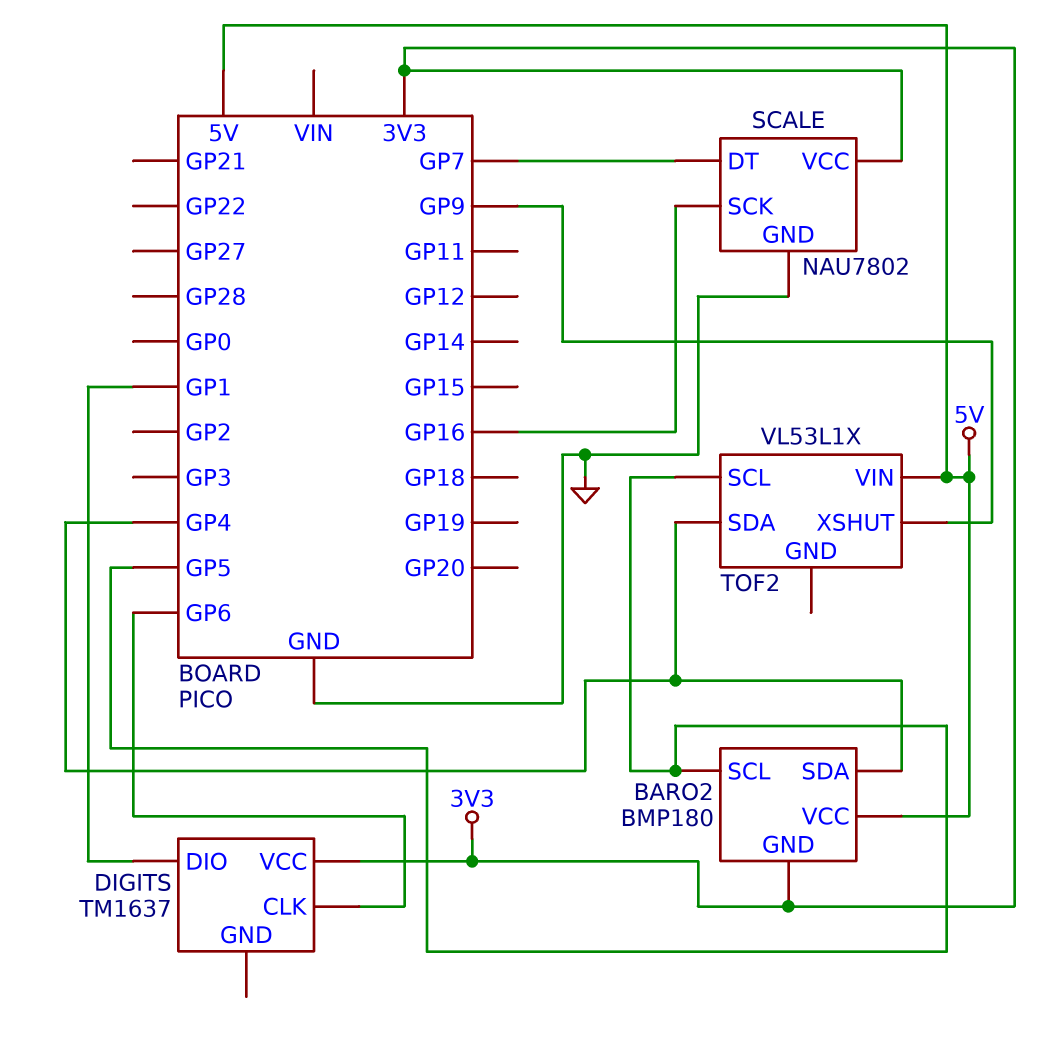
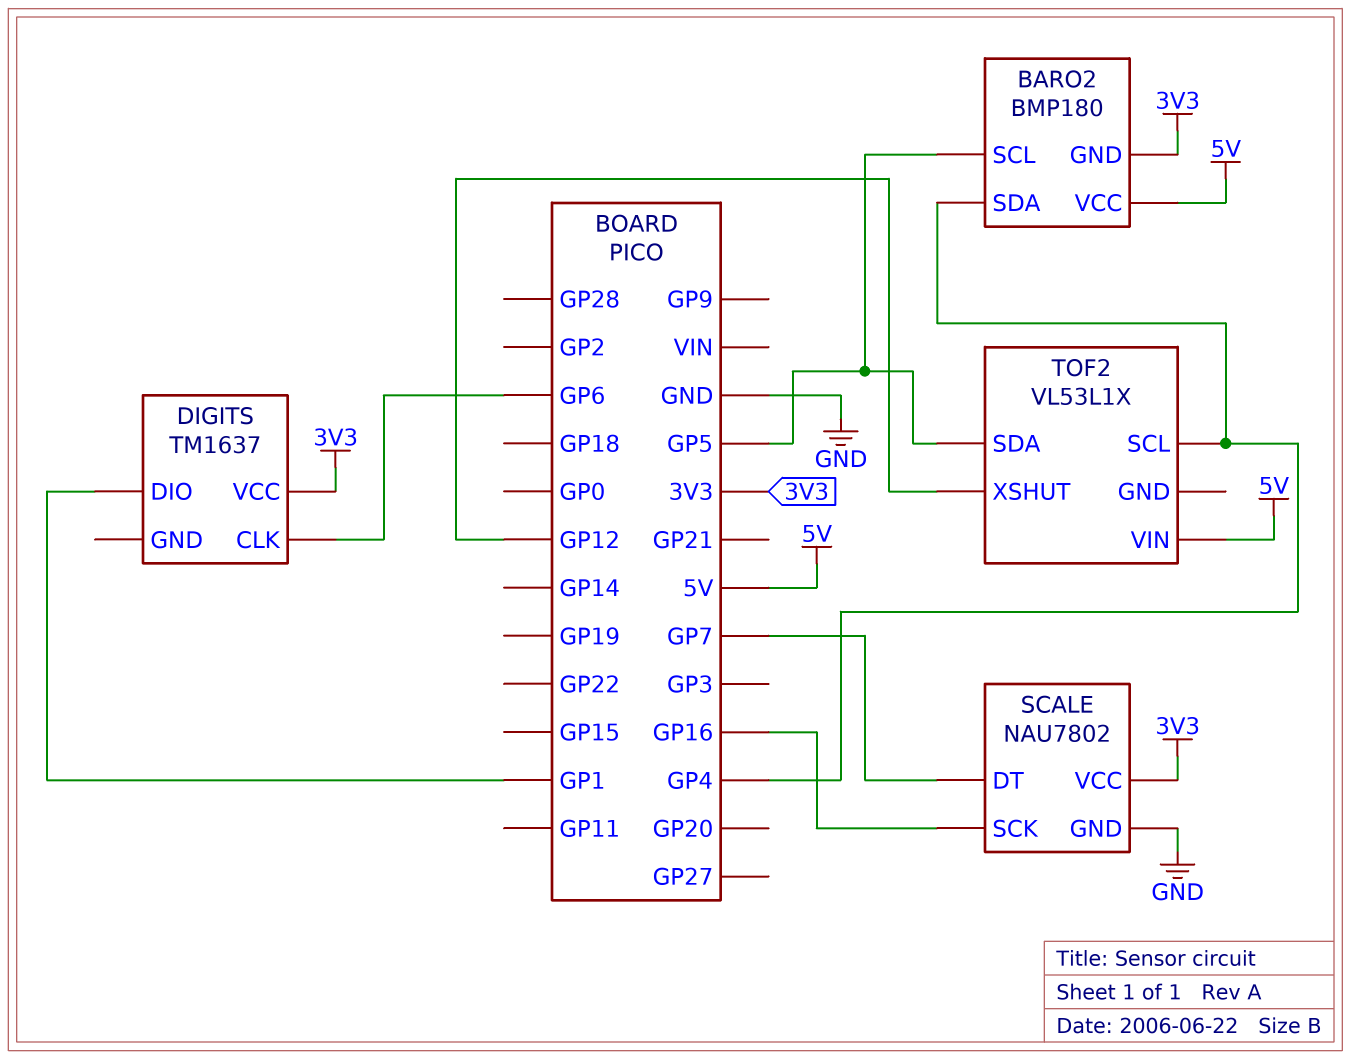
TOF2 pin SCL: GP5 -> GP4
TOF2 pin SDA: GP4 -> GP5
TOF2 pin XSHUT: GP9 -> GP12

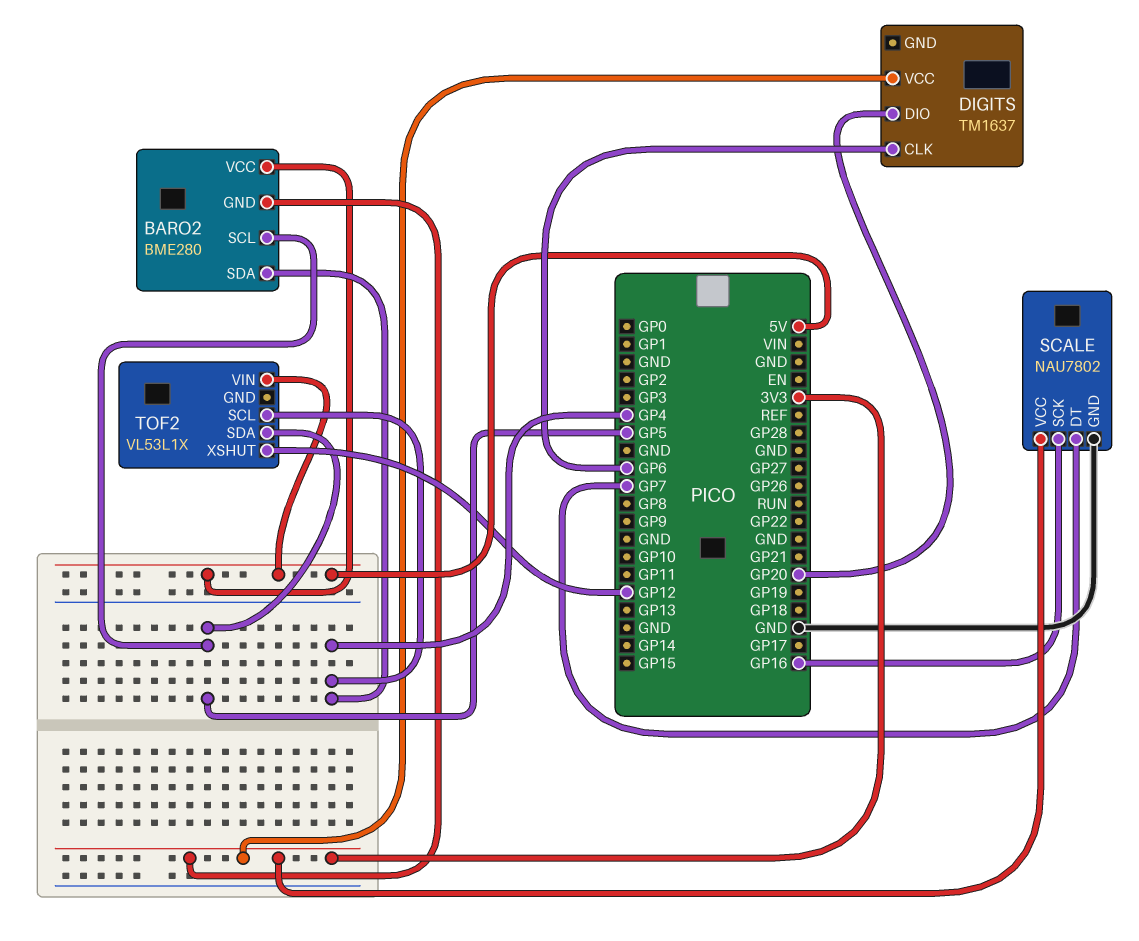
BARO2: BMP180 -> BME280
DIGITS pin DIO: GP1 -> GP20

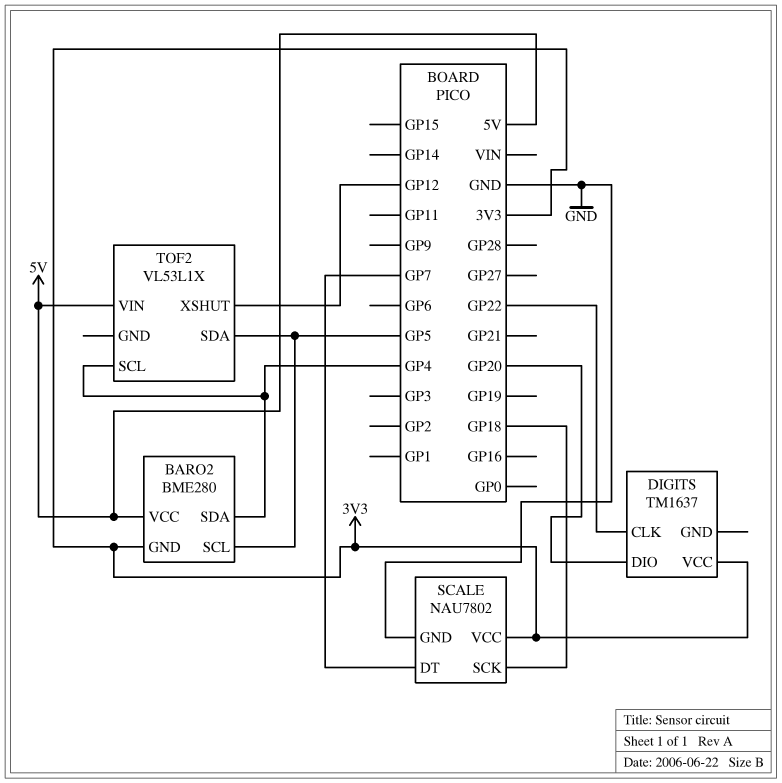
DIGITS pin CLK: GP6 -> GP22
SCALE pin SCK: GP16 -> GP18

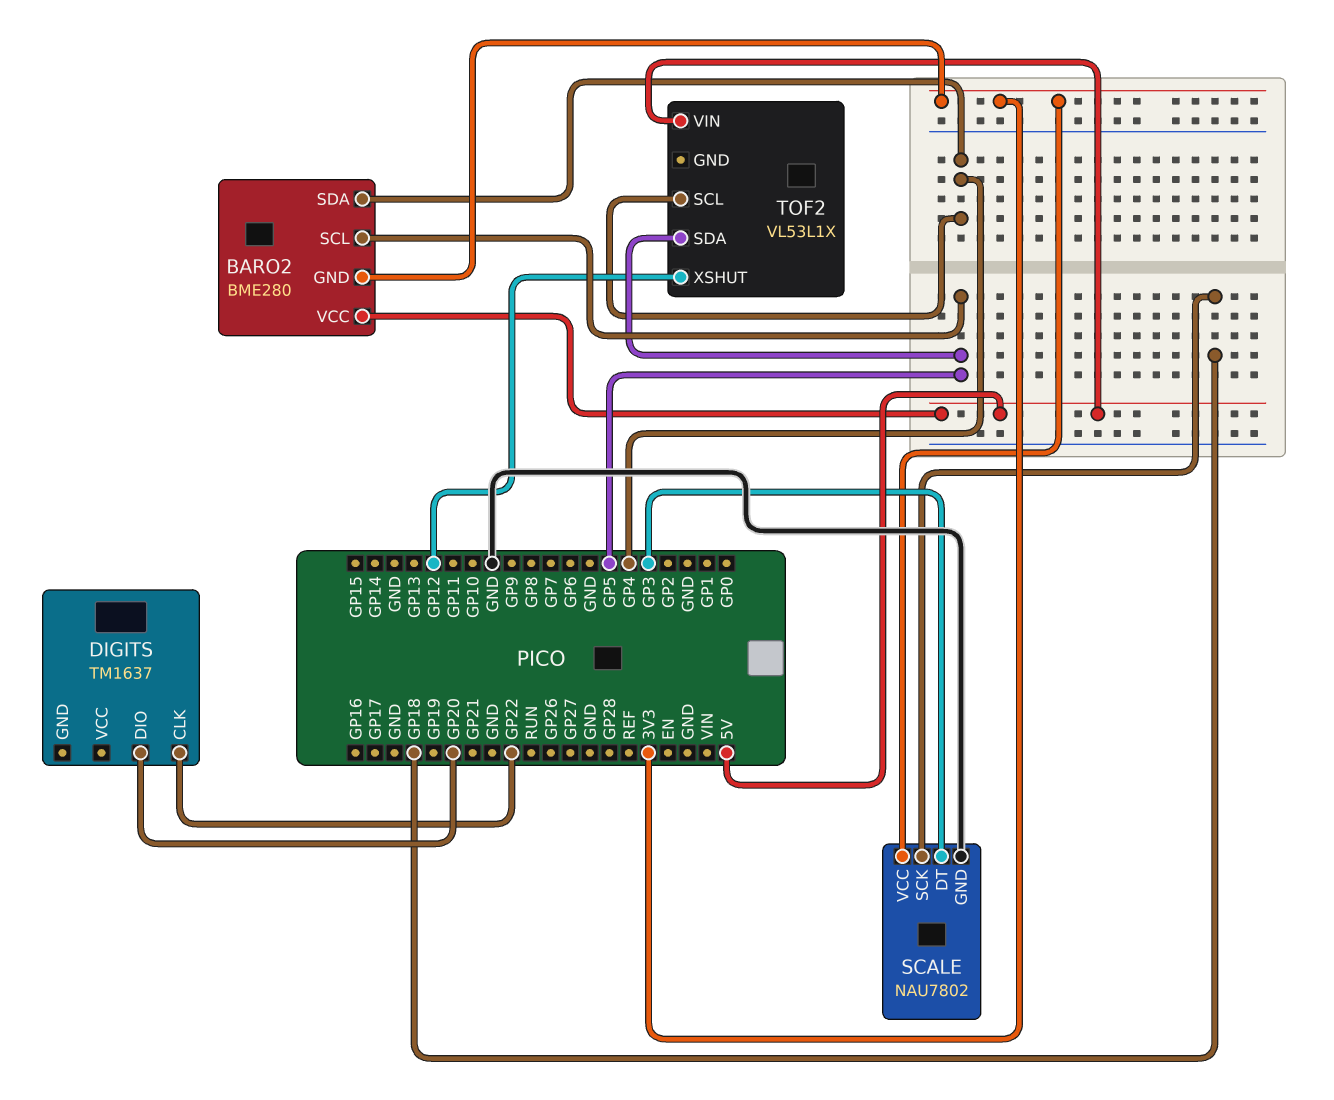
DIGITS pin VCC: 3V3 -> none
SCALE pin DT: GP7 -> GP3

